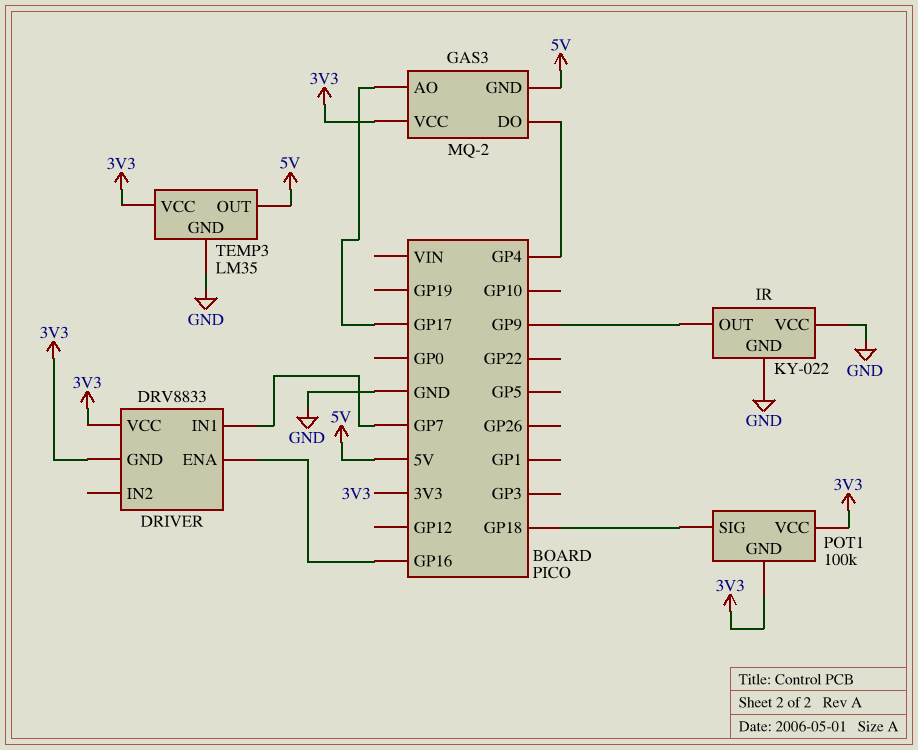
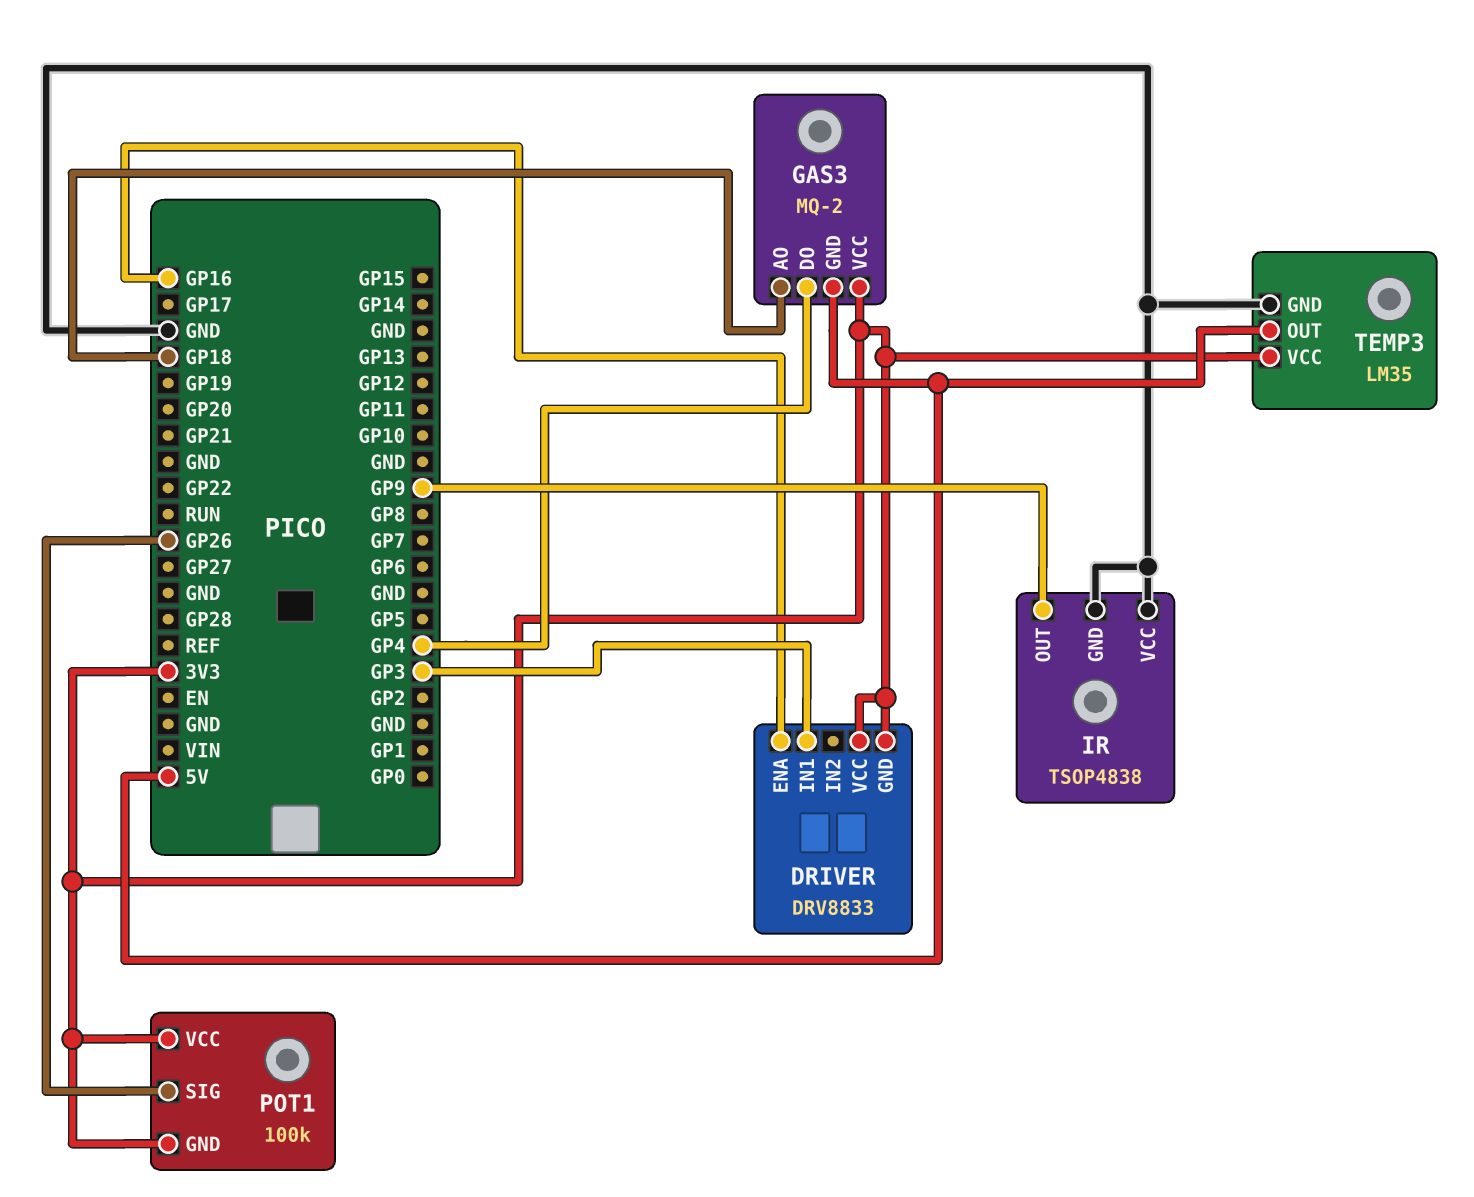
DRIVER pin IN1: GP7 -> GP3
GAS3 pin AO: GP17 -> GP18
IR: KY-022 -> TSOP4838
POT1 pin SIG: GP18 -> GP26

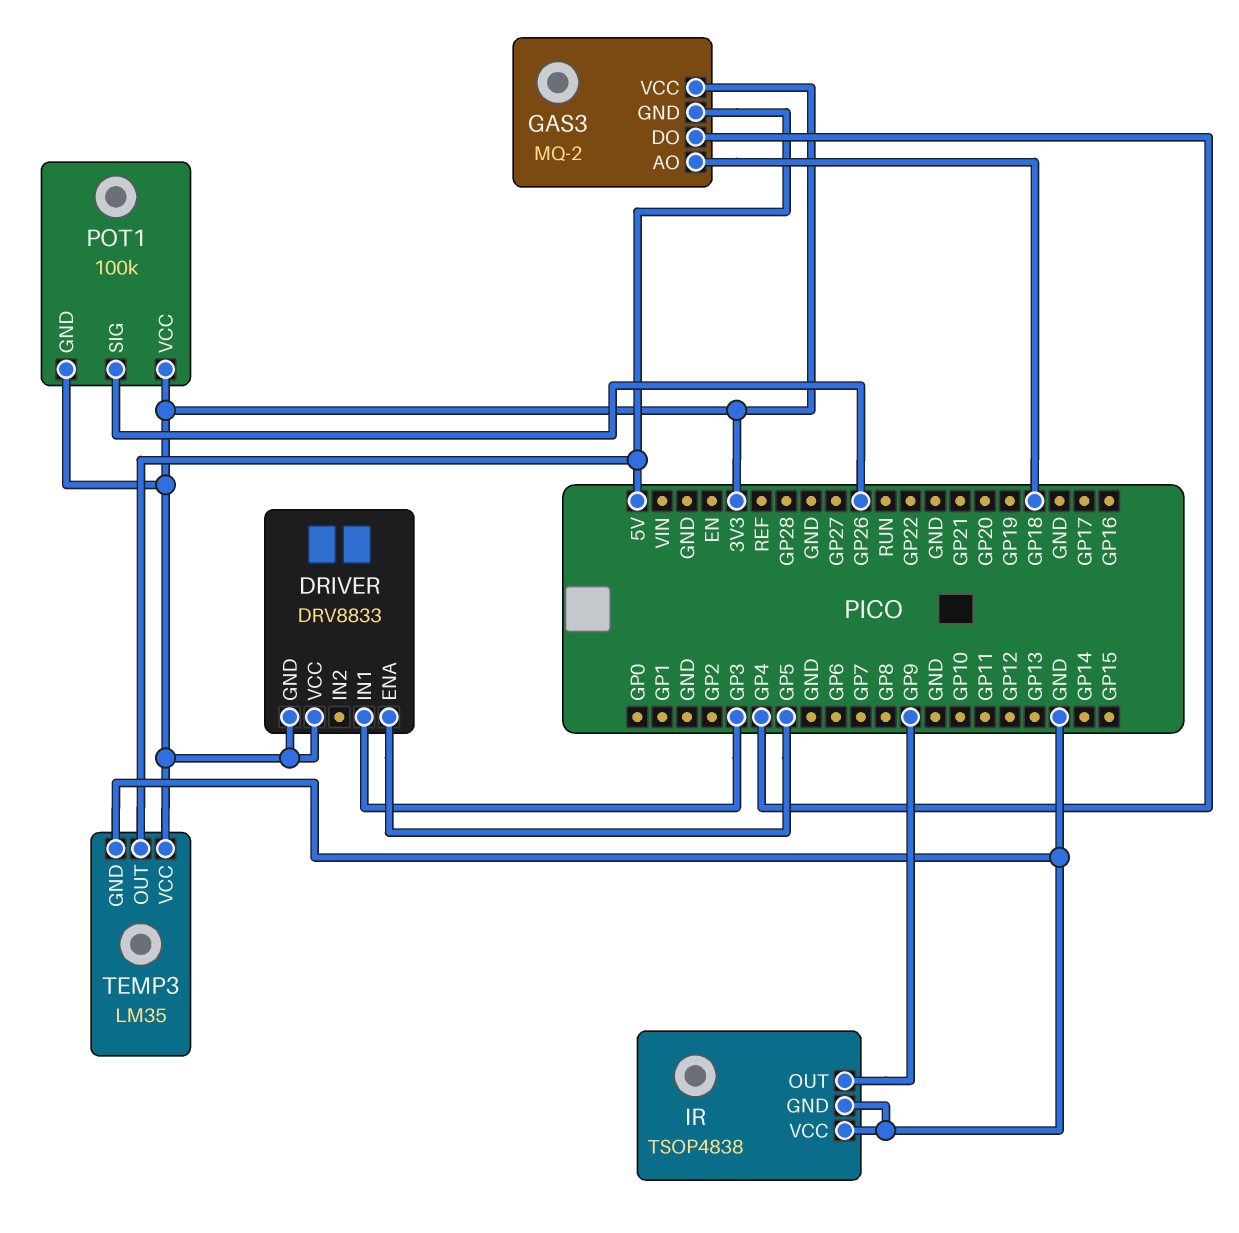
DRIVER pin ENA: GP16 -> GP5

